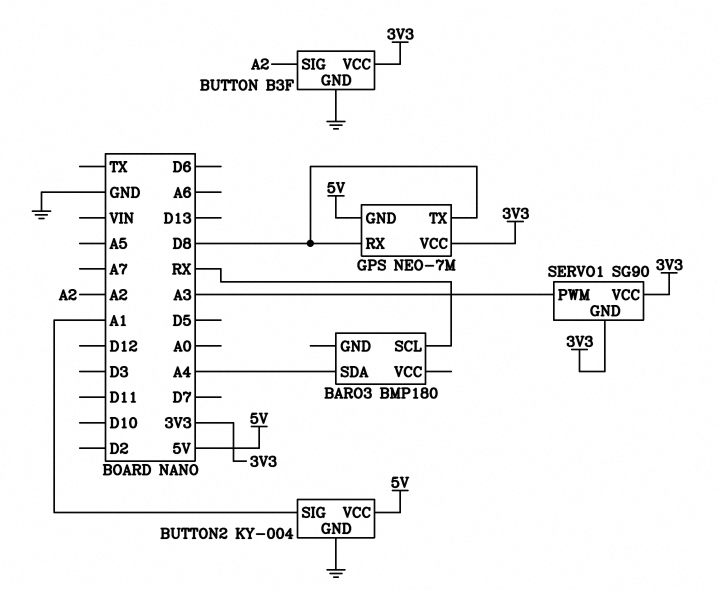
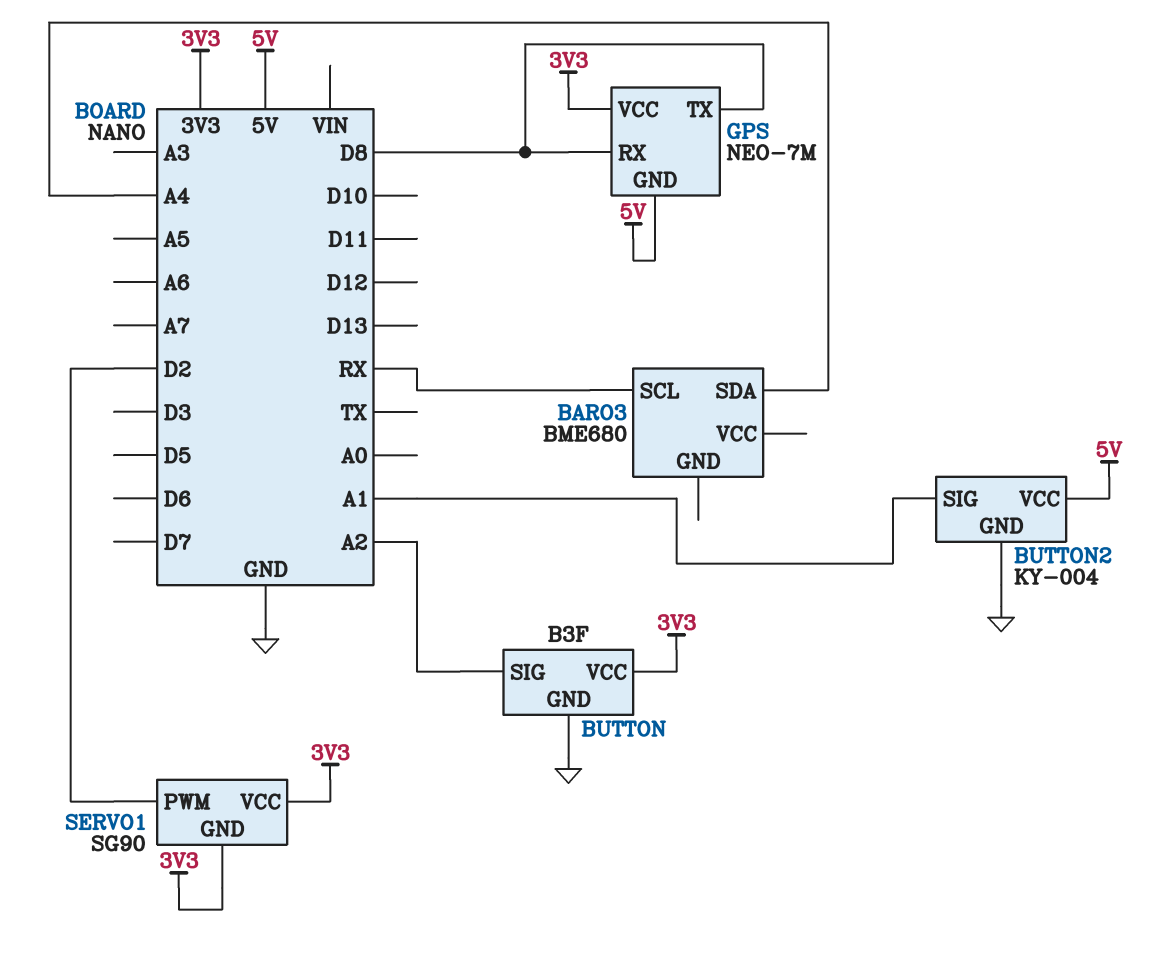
BARO3: BMP180 -> BME680
SERVO1 pin PWM: A3 -> D2

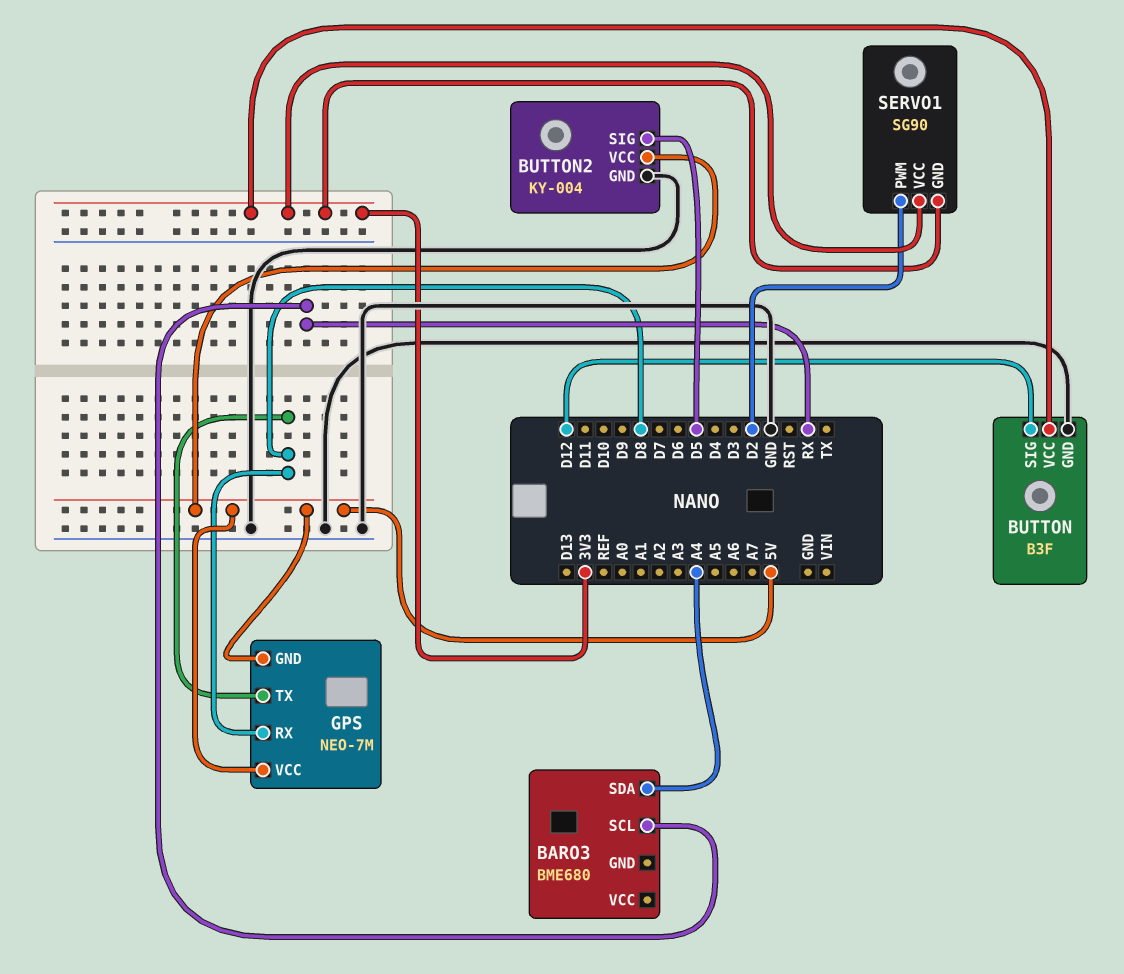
BUTTON pin SIG: A2 -> D12
BUTTON2 pin SIG: A1 -> D5
GPS pin VCC: 3V3 -> 5V

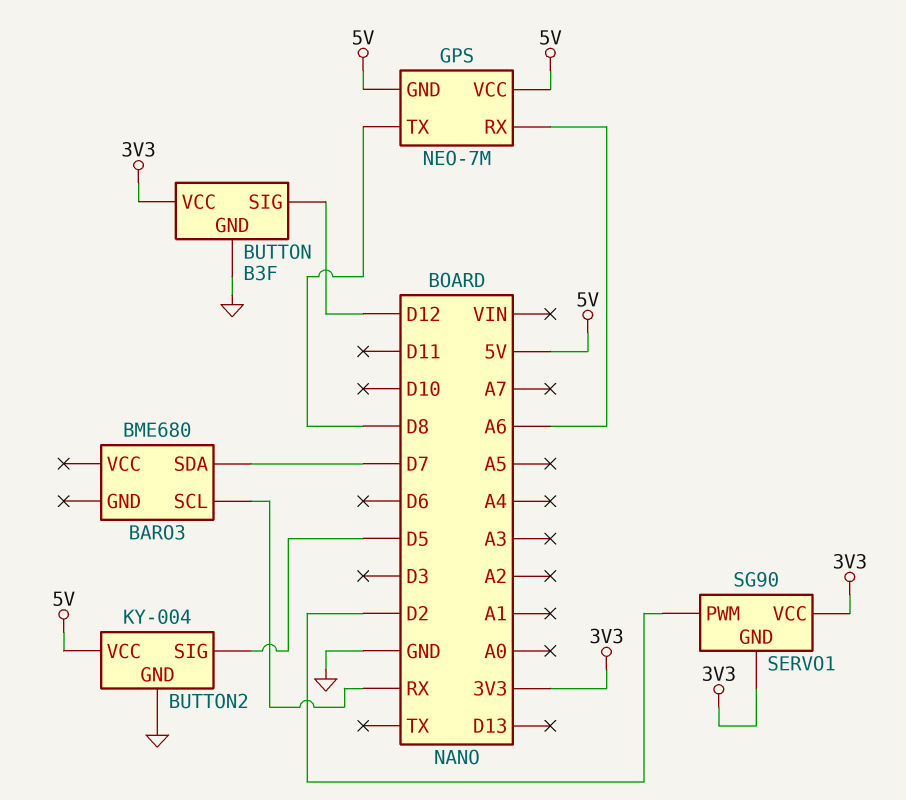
BARO3 pin SDA: A4 -> D7
GPS pin RX: D8 -> A6

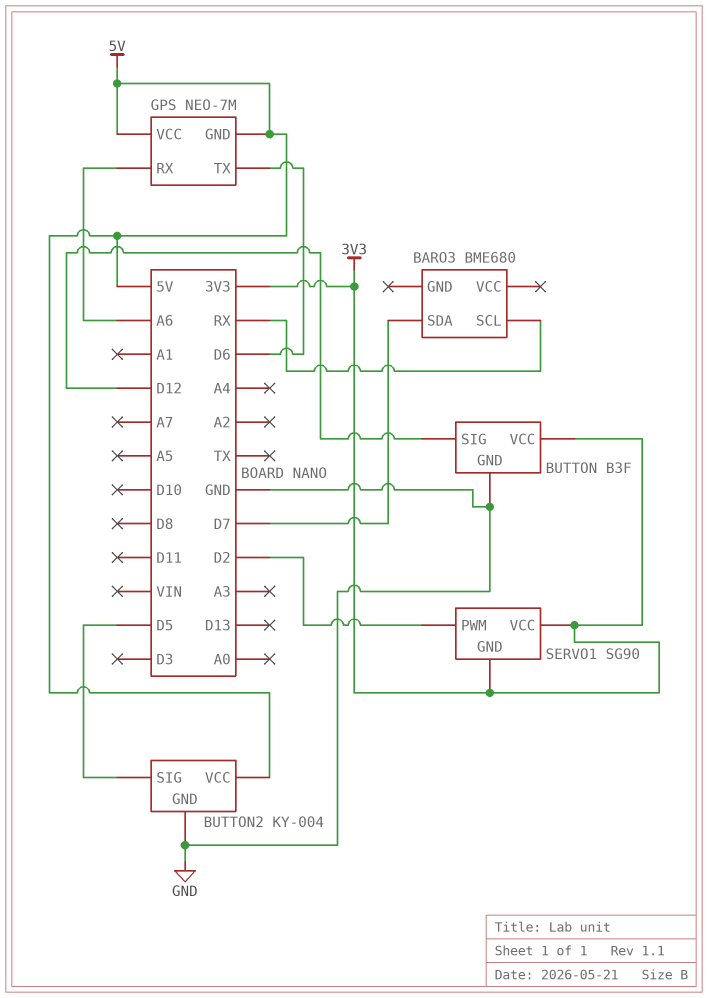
GPS pin TX: D8 -> D6

